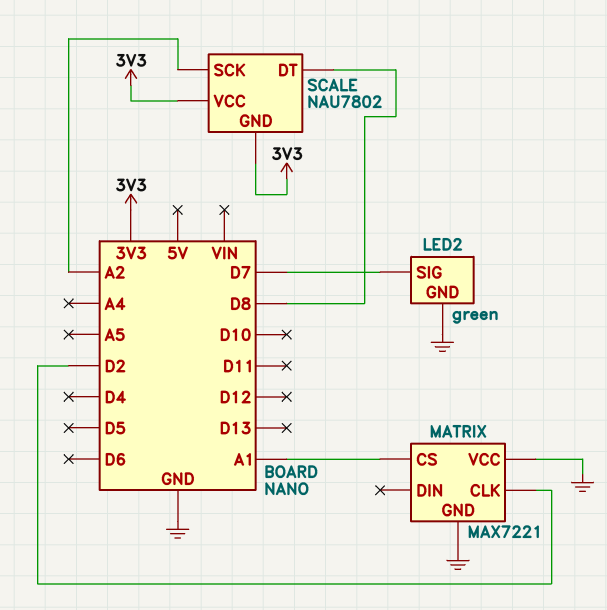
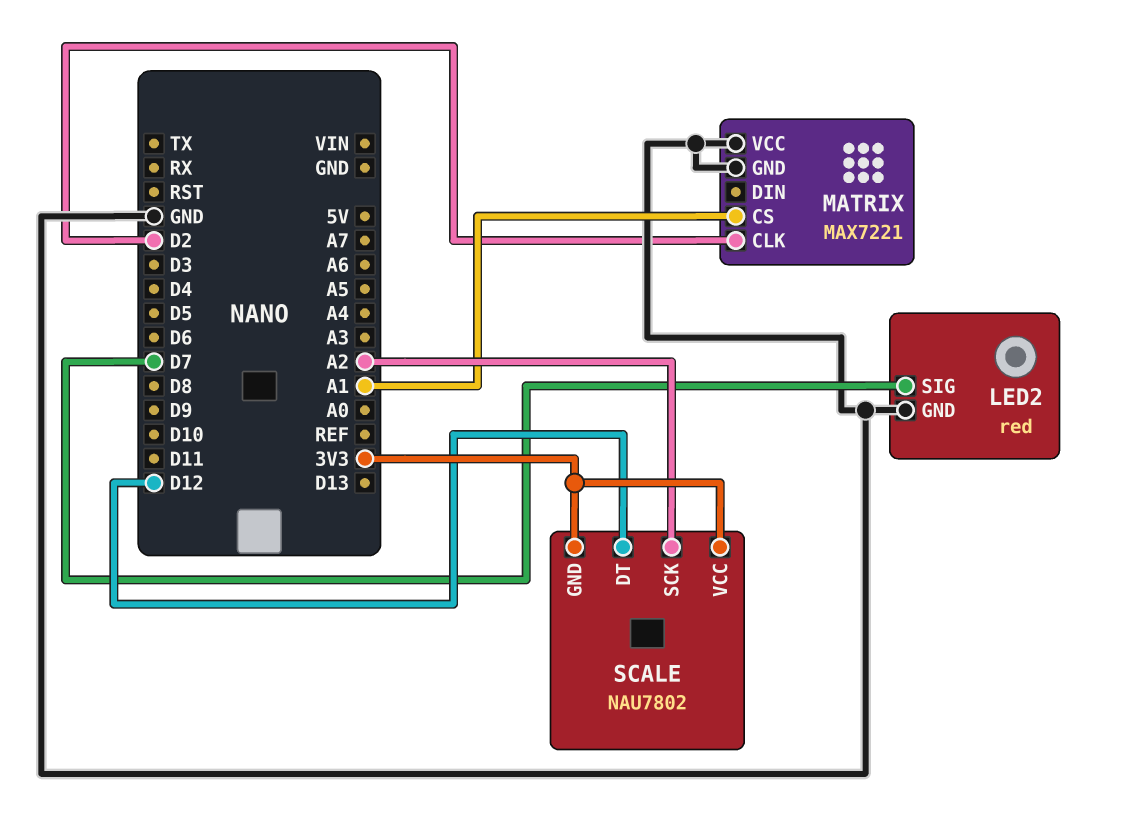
LED2: green -> red
SCALE pin DT: D8 -> D12

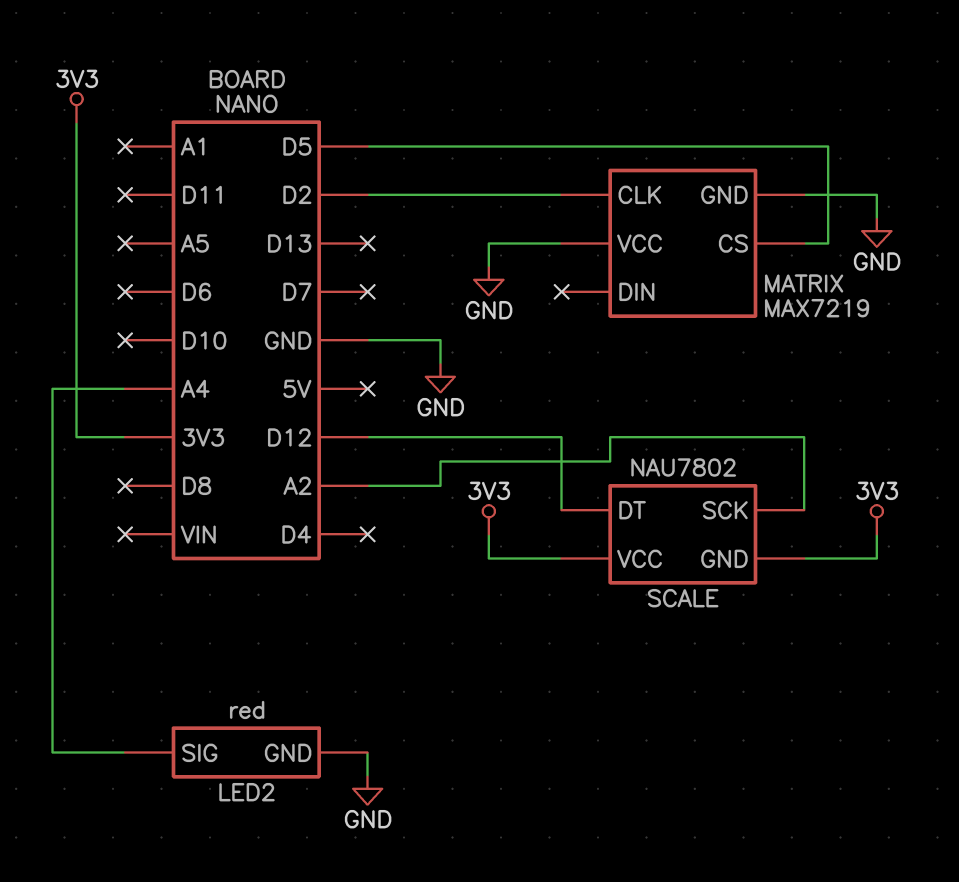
LED2 pin SIG: D7 -> A4
MATRIX: MAX7221 -> MAX7219
MATRIX pin CS: A1 -> D5

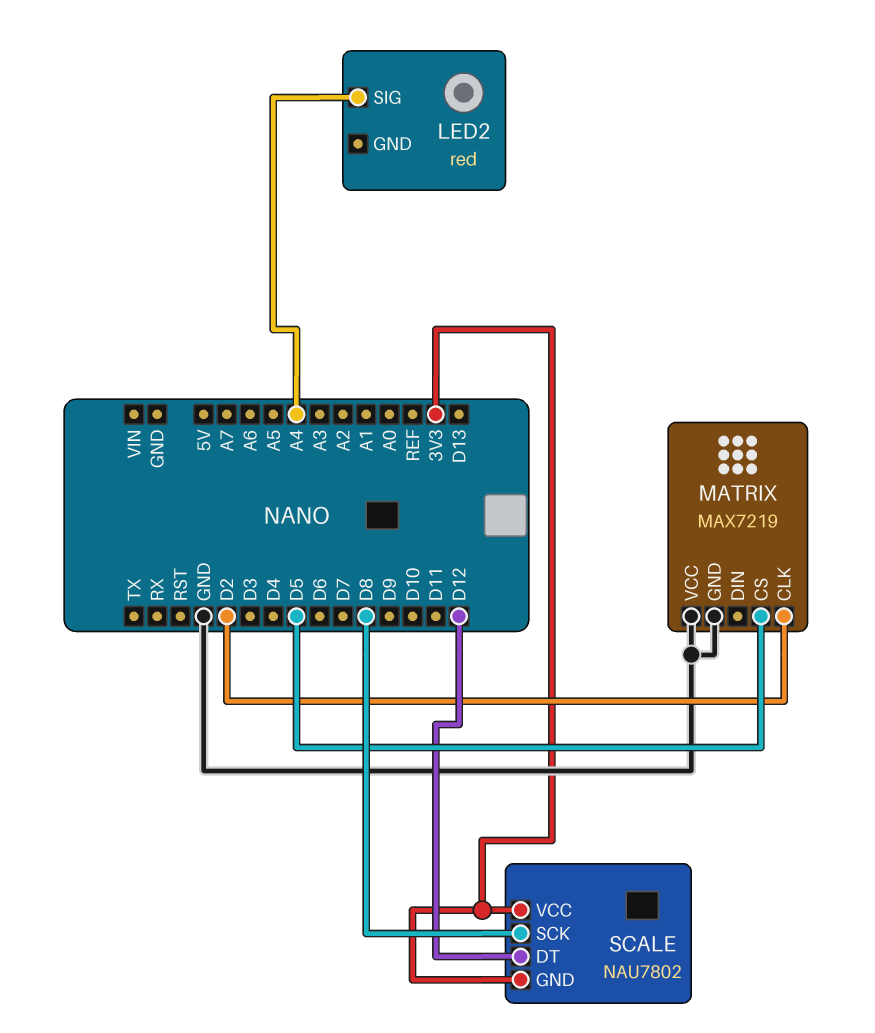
LED2 pin GND: GND -> none
SCALE pin SCK: A2 -> D8

